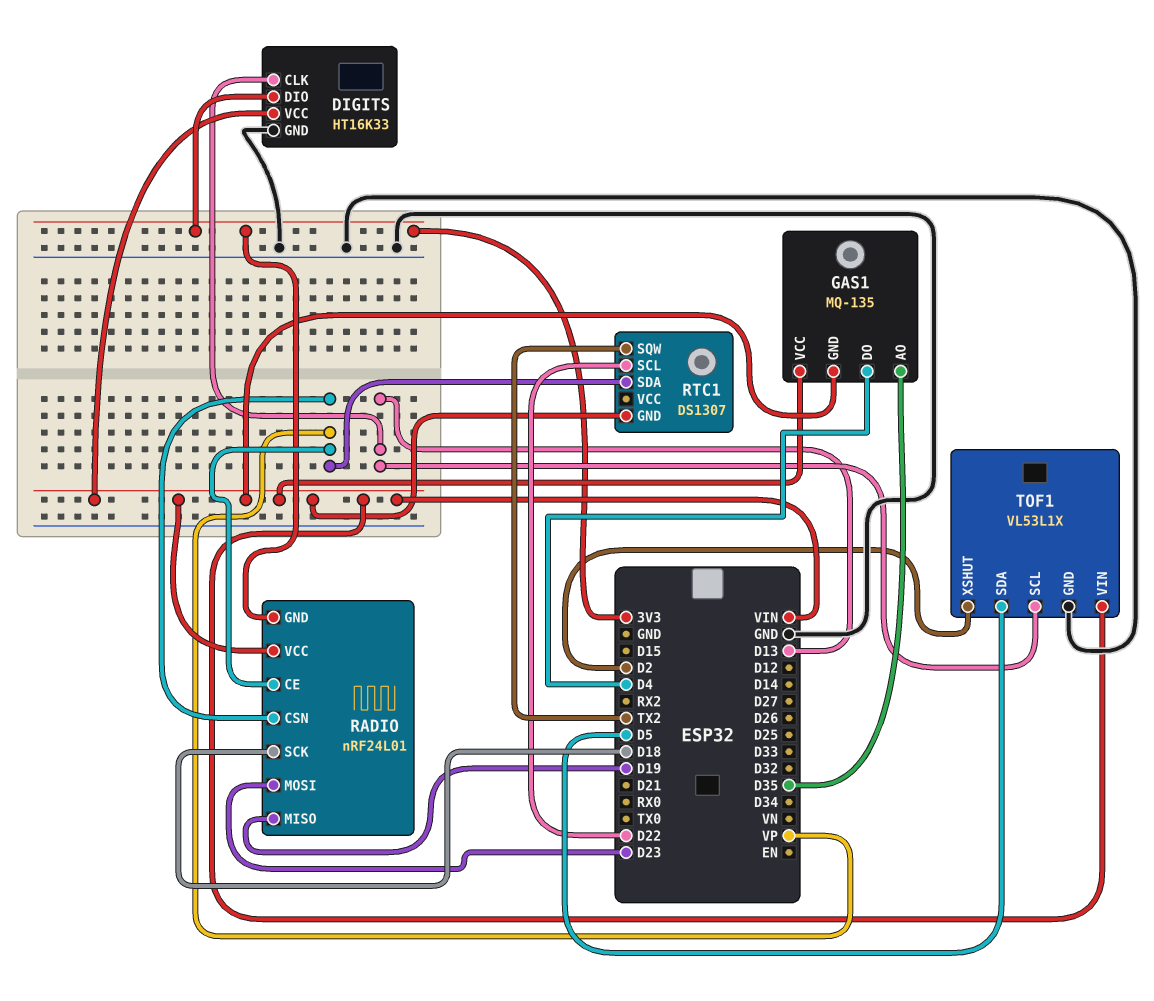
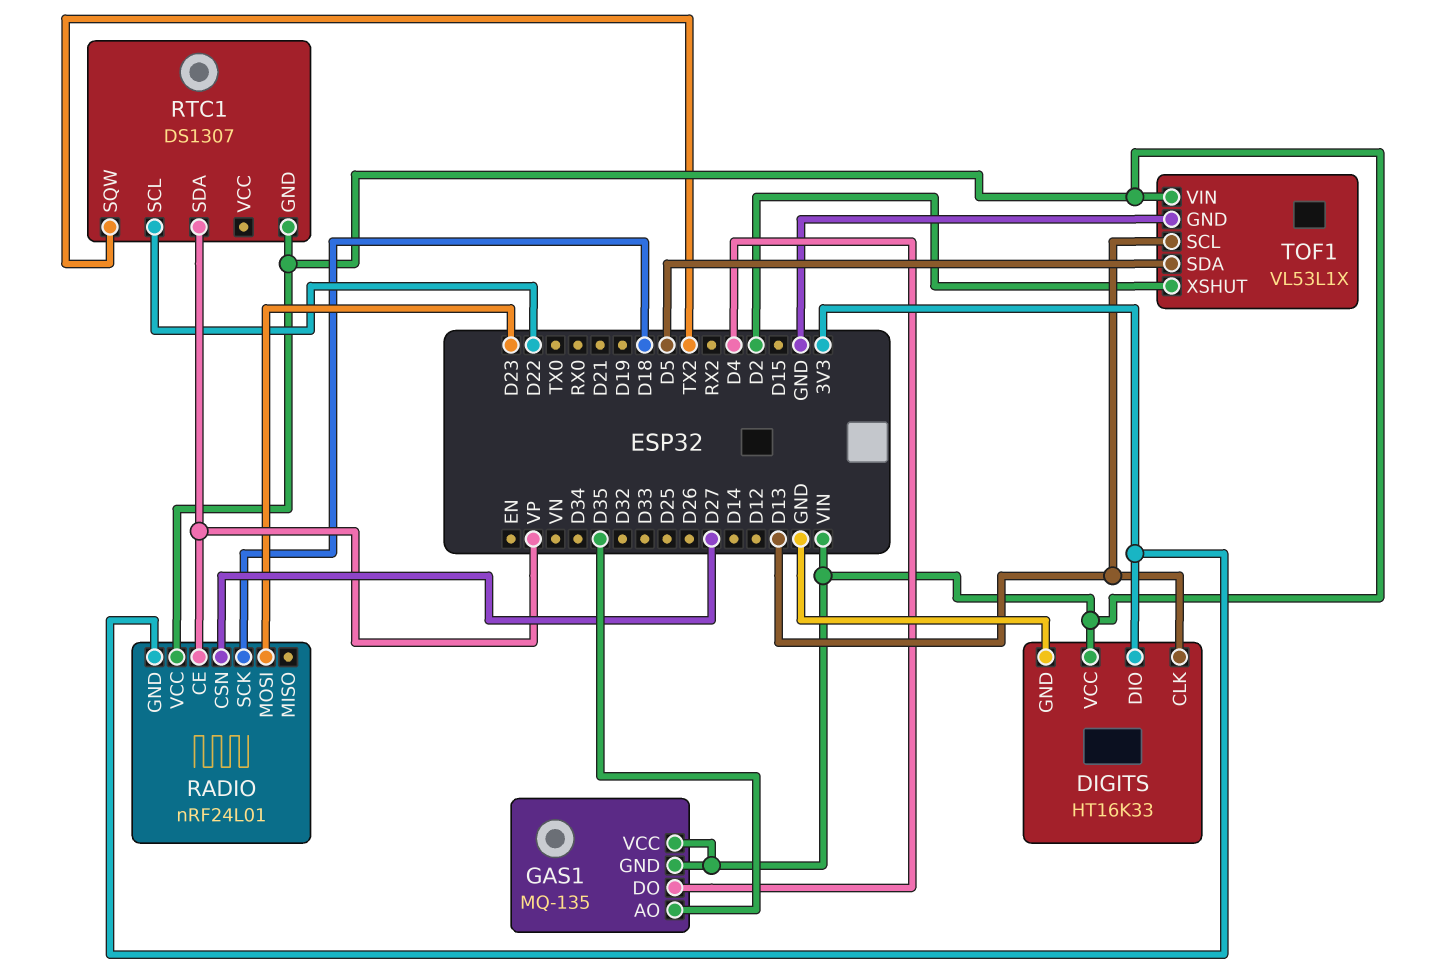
RADIO pin CSN: VP -> D27
RADIO pin MISO: D19 -> none

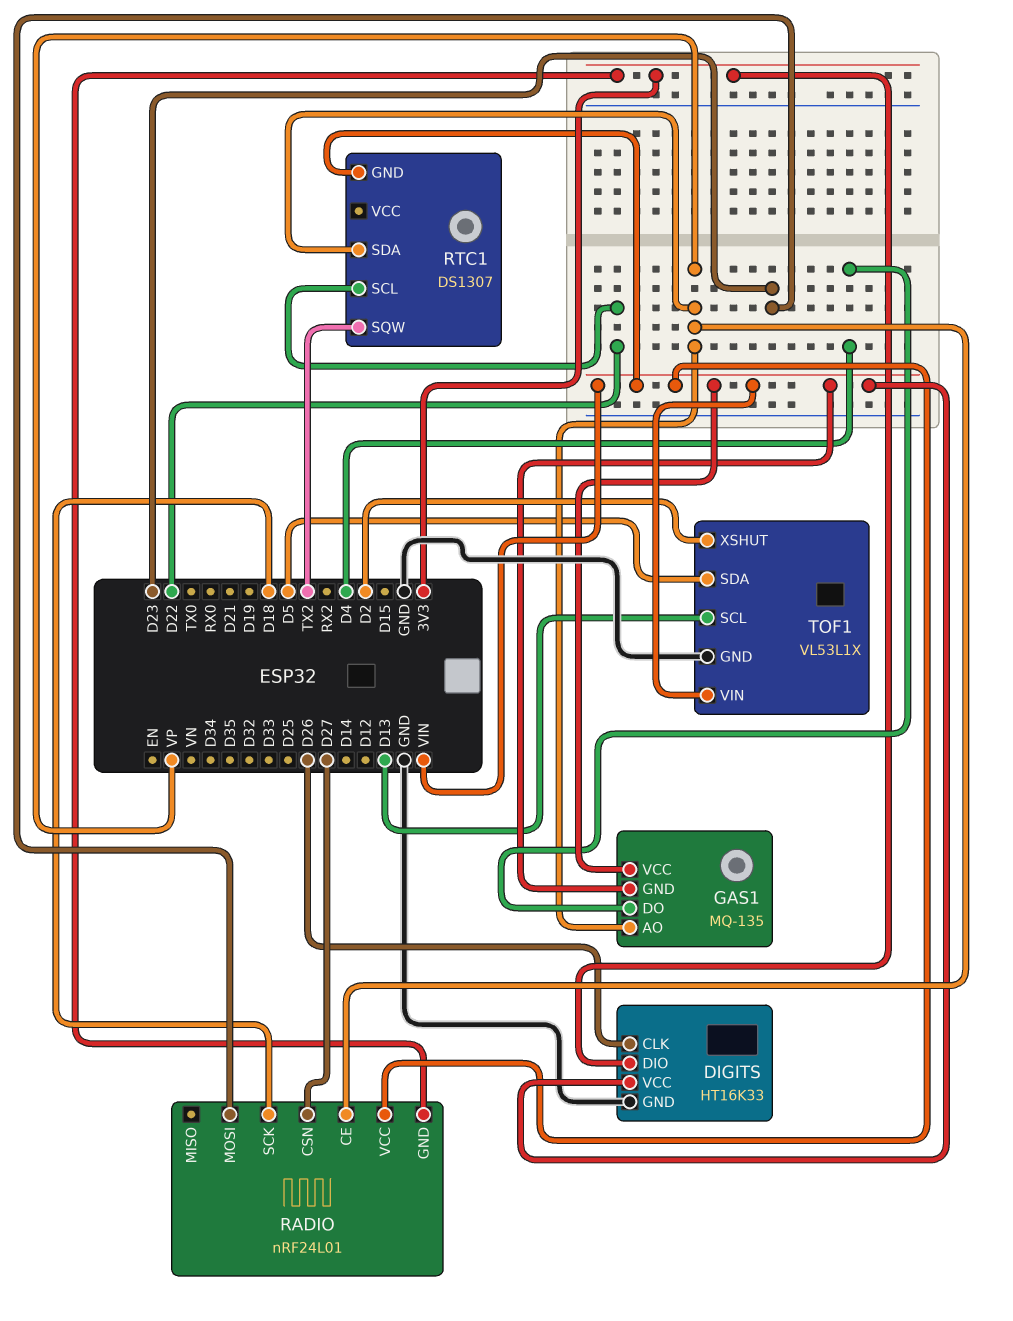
DIGITS pin CLK: D13 -> D26
GAS1 pin AO: D35 -> VP

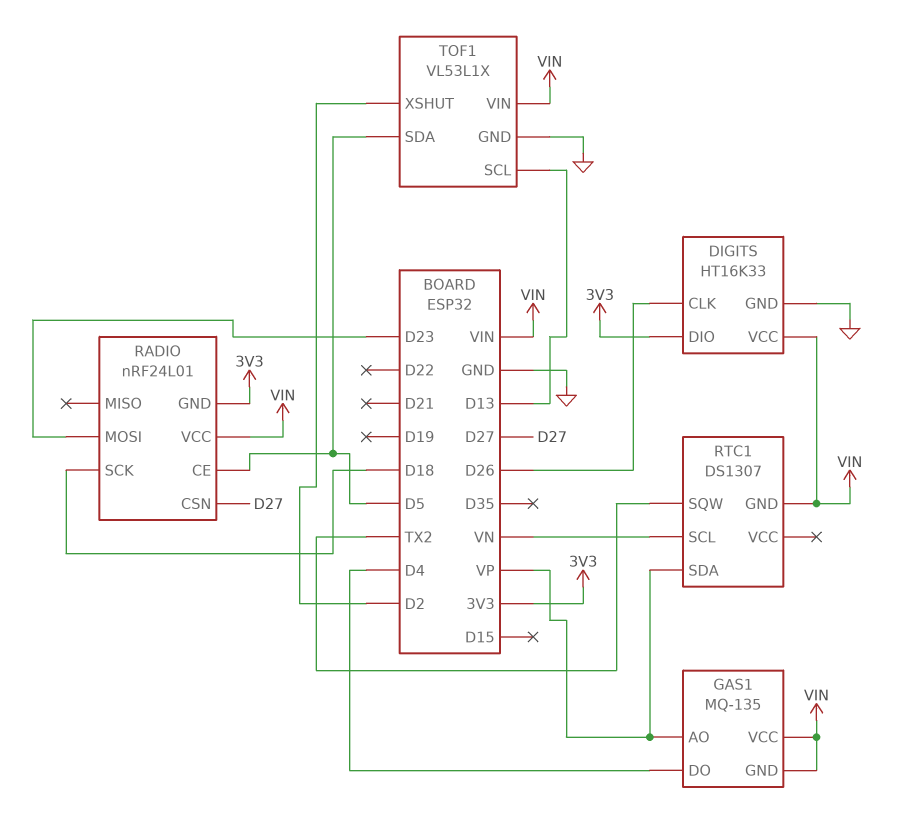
RADIO pin CE: VP -> D5
RTC1 pin SCL: D22 -> VN

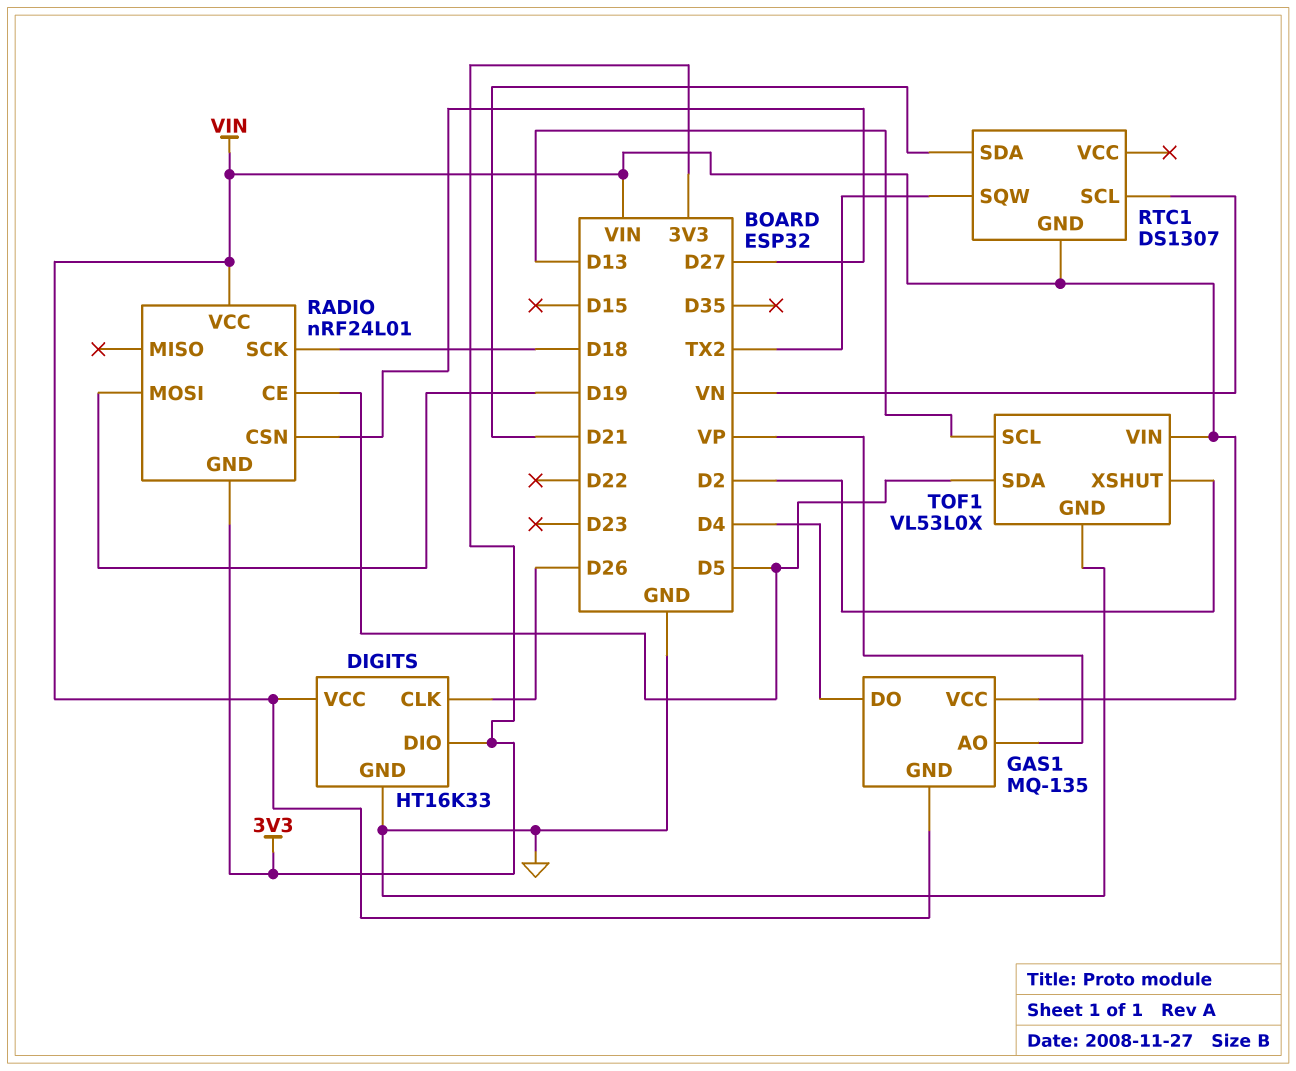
RADIO pin MOSI: D23 -> D19
RTC1 pin SDA: VP -> D21
TOF1: VL53L1X -> VL53L0X

